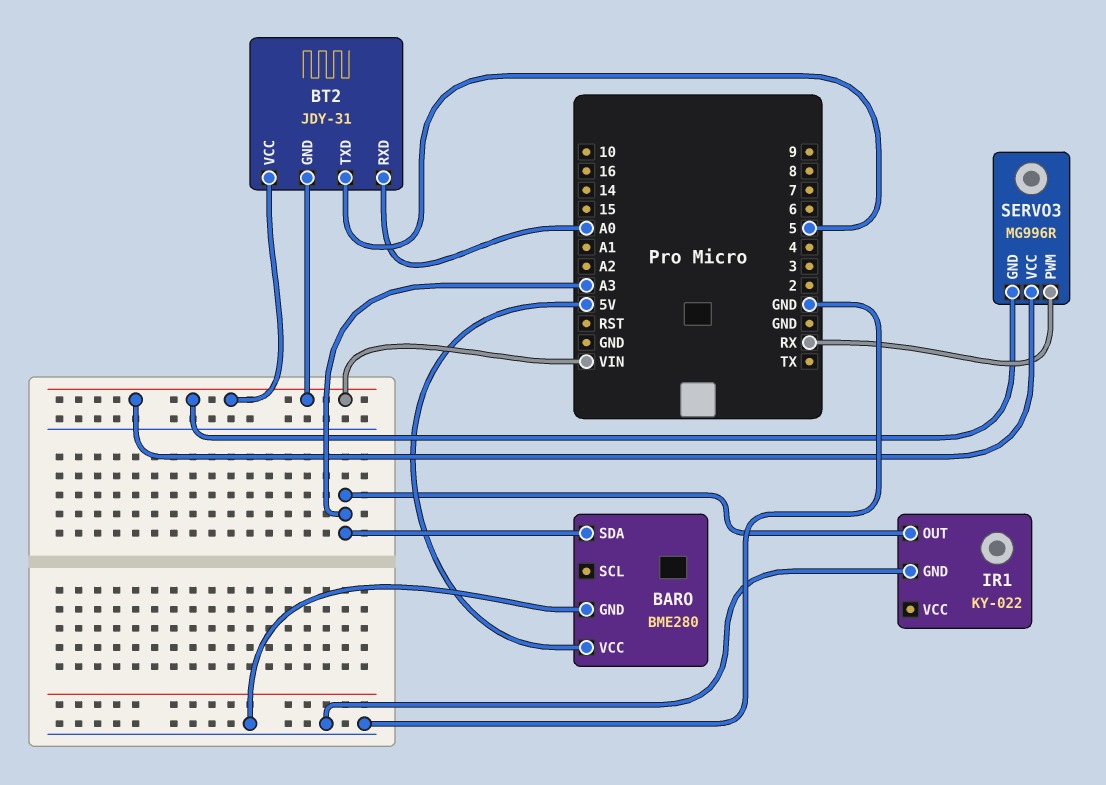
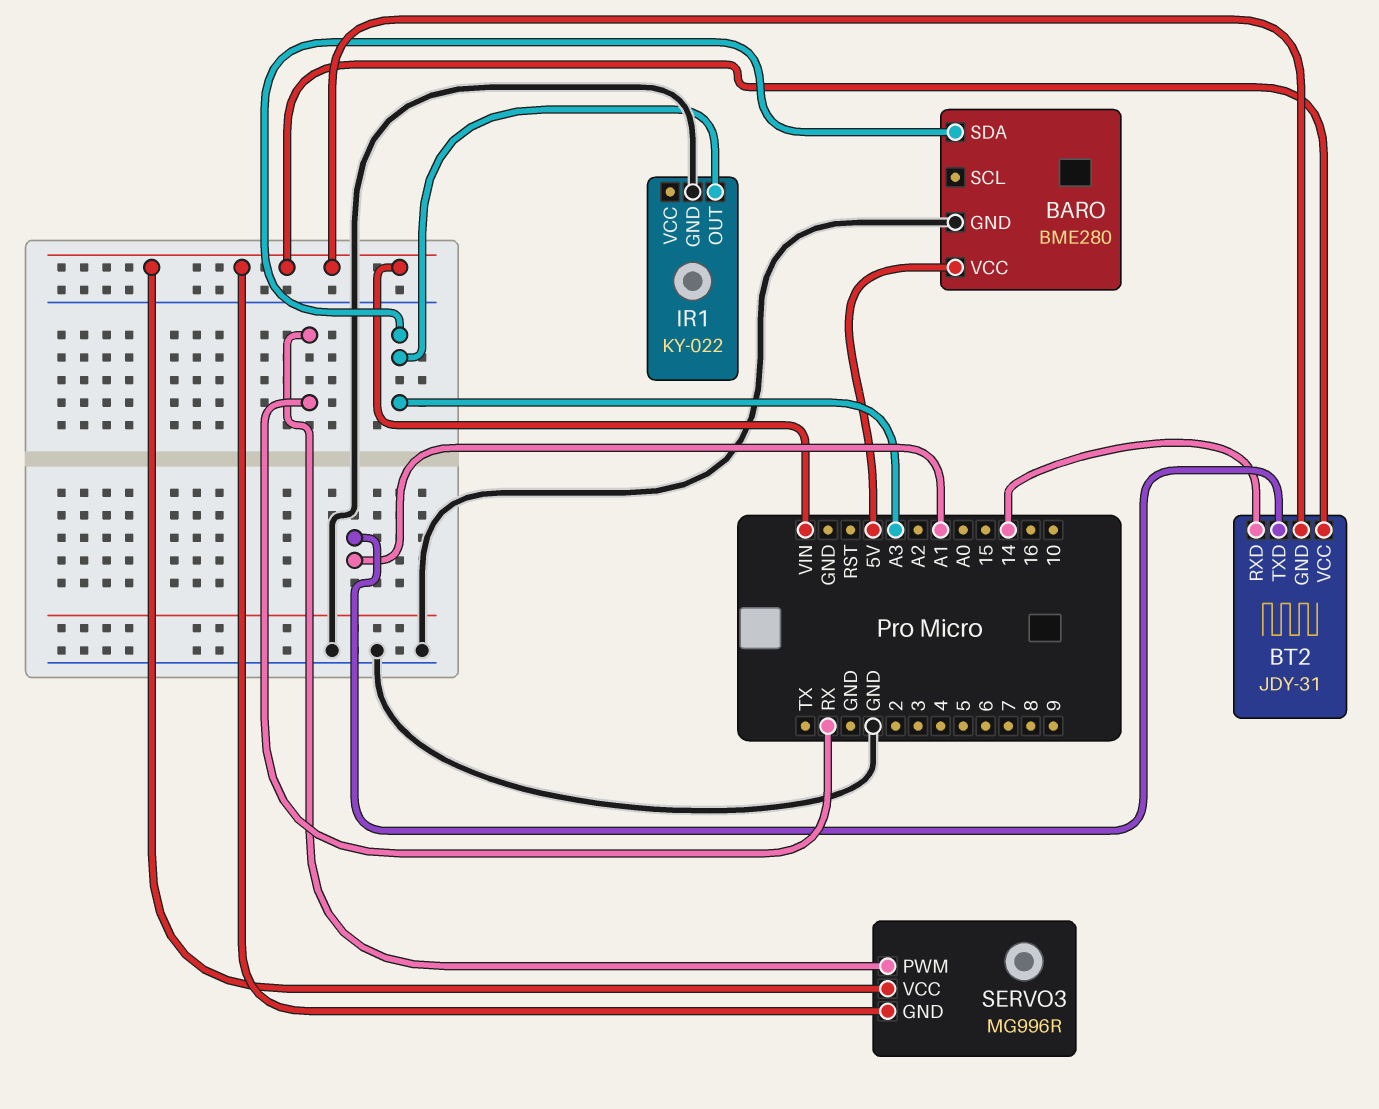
BT2 pin RXD: A0 -> 14
BT2 pin TXD: 5 -> A1

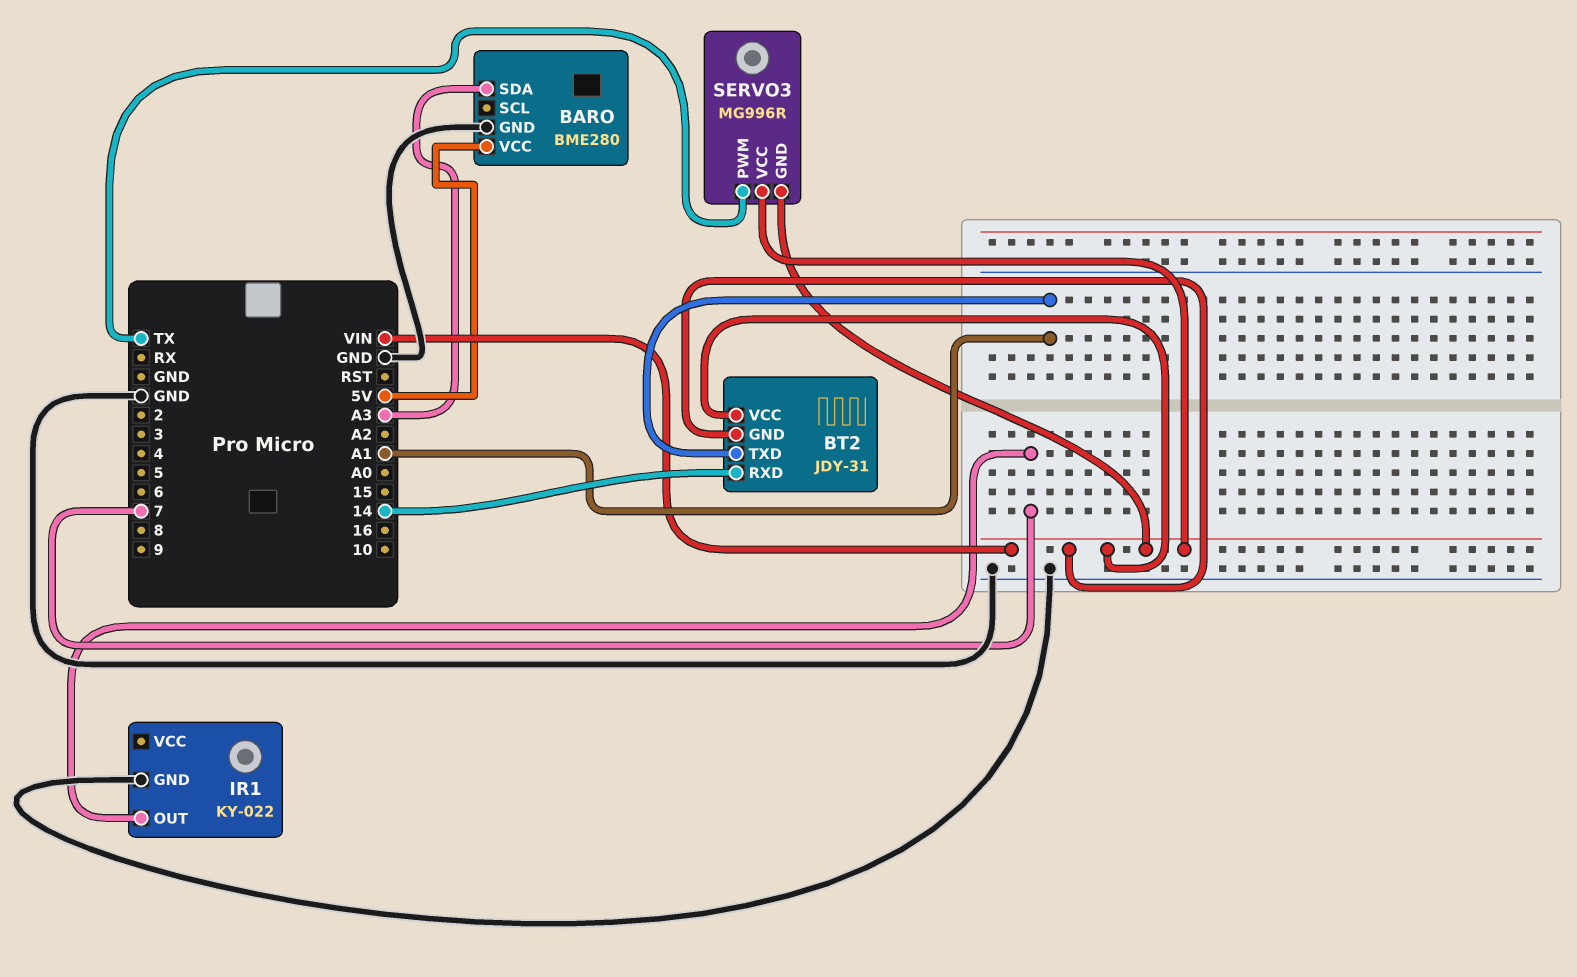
IR1 pin OUT: A3 -> 7
SERVO3 pin PWM: RX -> TX

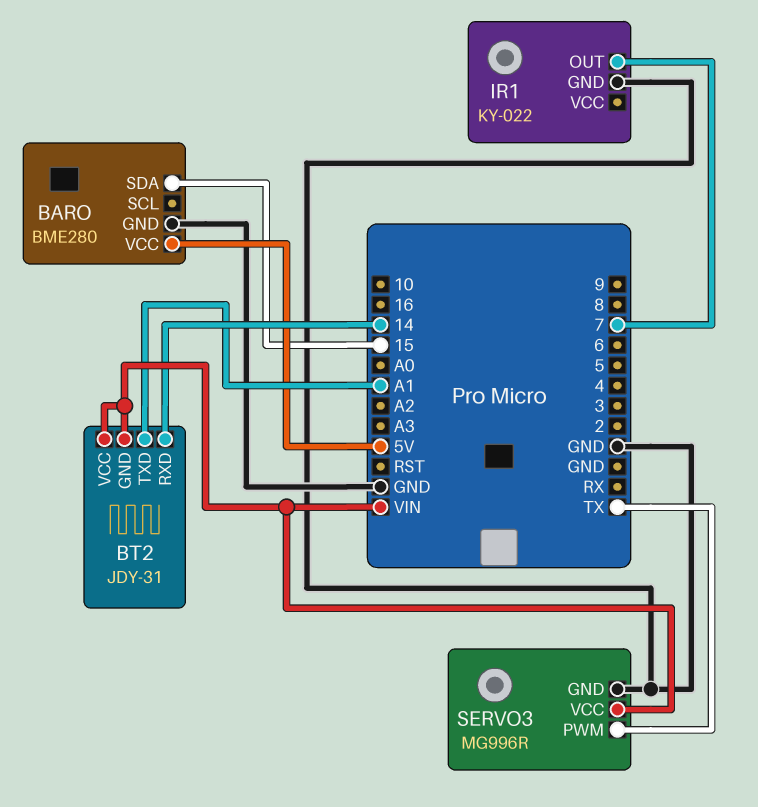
BARO pin SDA: A3 -> 15
SERVO3 pin GND: VIN -> GND

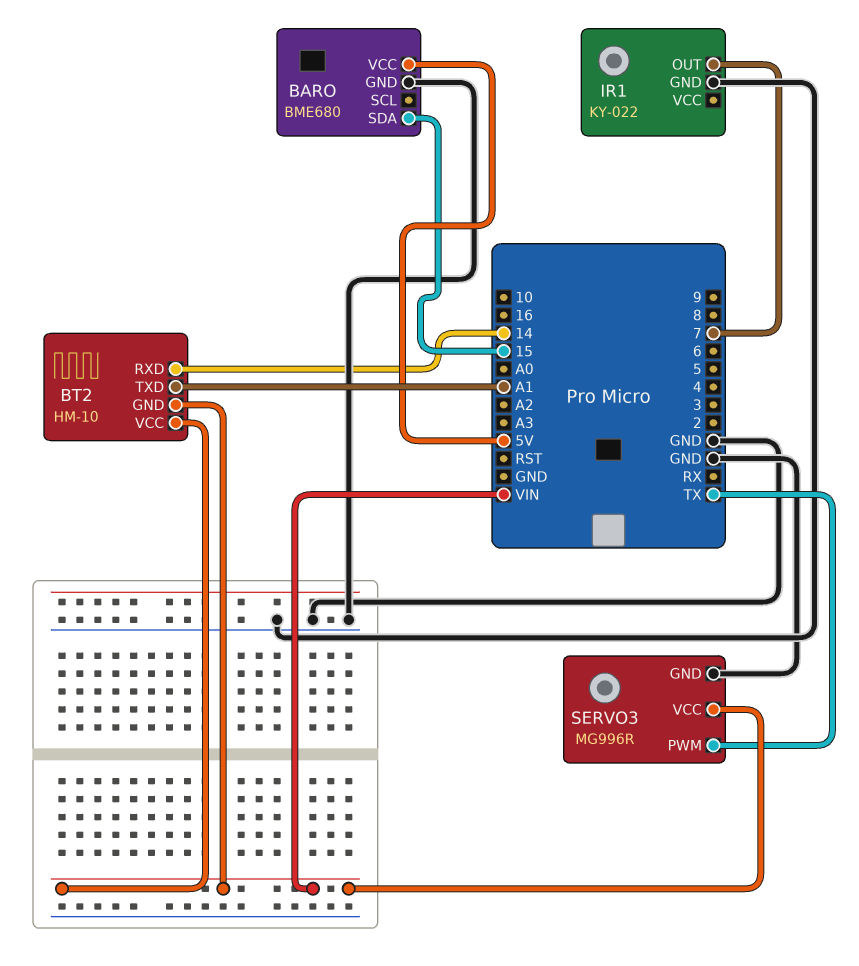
BARO: BME280 -> BME680
BT2: JDY-31 -> HM-10

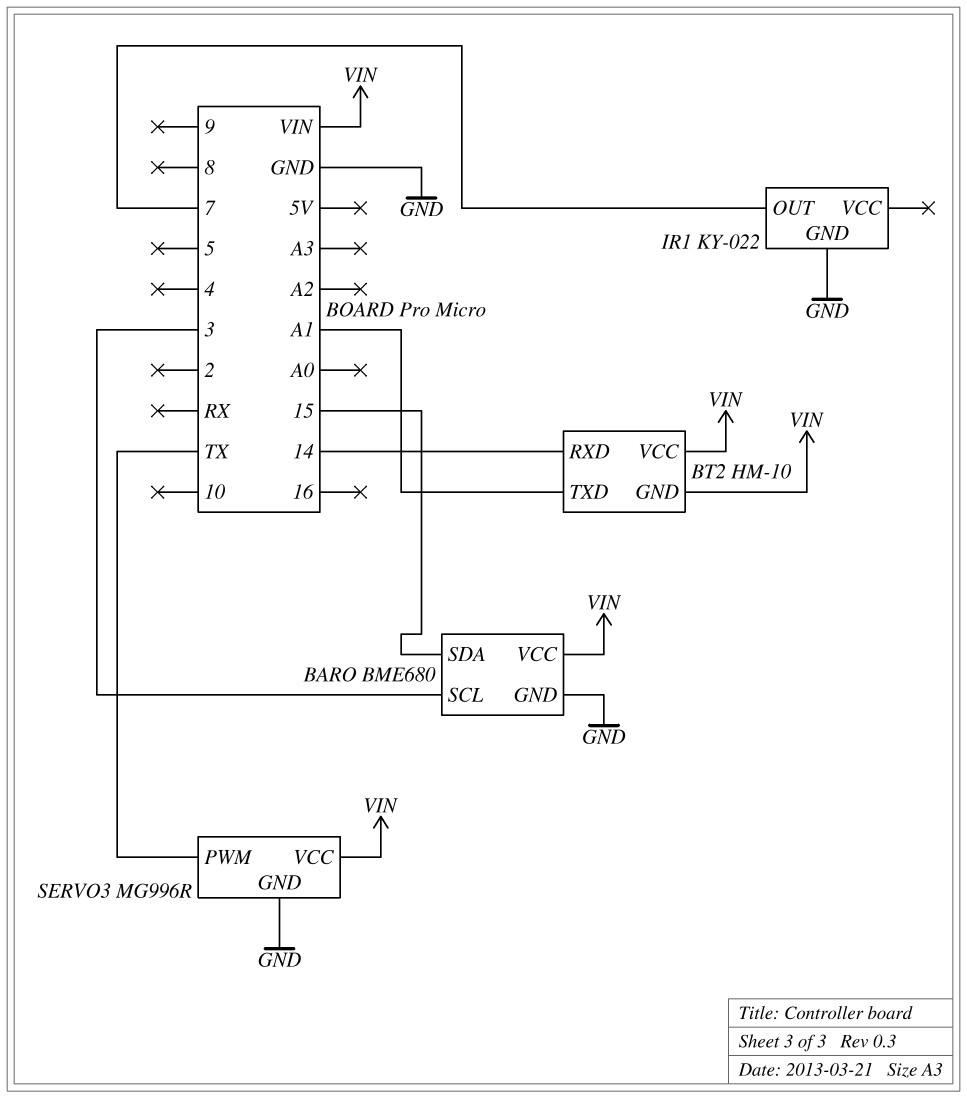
BARO pin SCL: none -> 3
BARO pin VCC: 5V -> VIN

